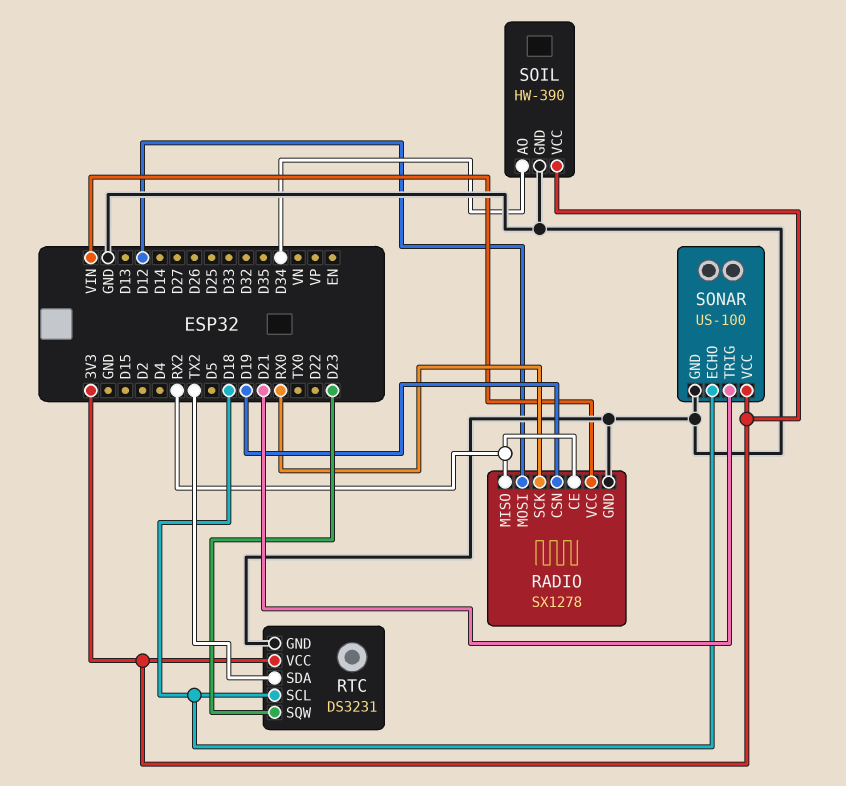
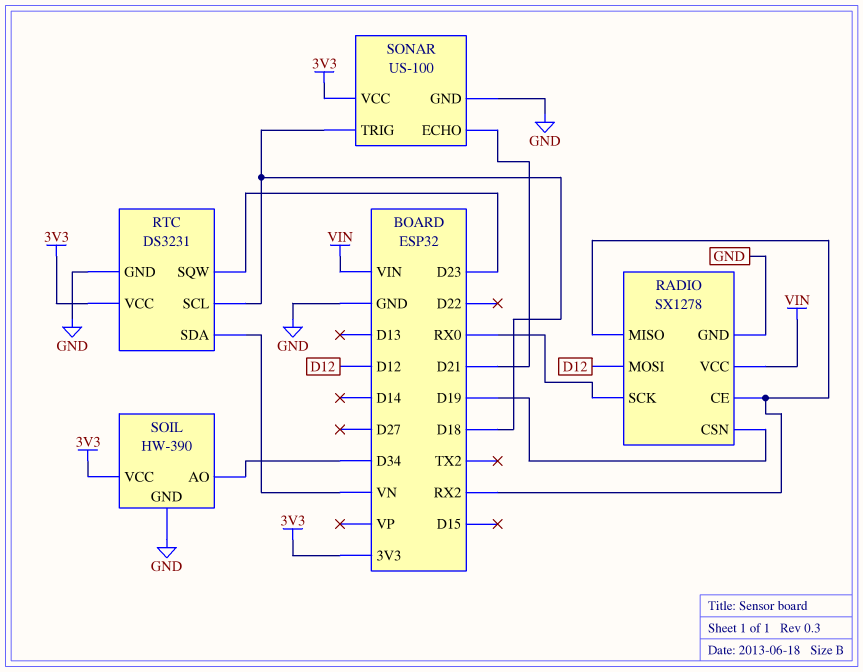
RTC pin SDA: TX2 -> VN
SONAR pin ECHO: D18 -> D21
SONAR pin TRIG: D21 -> D18

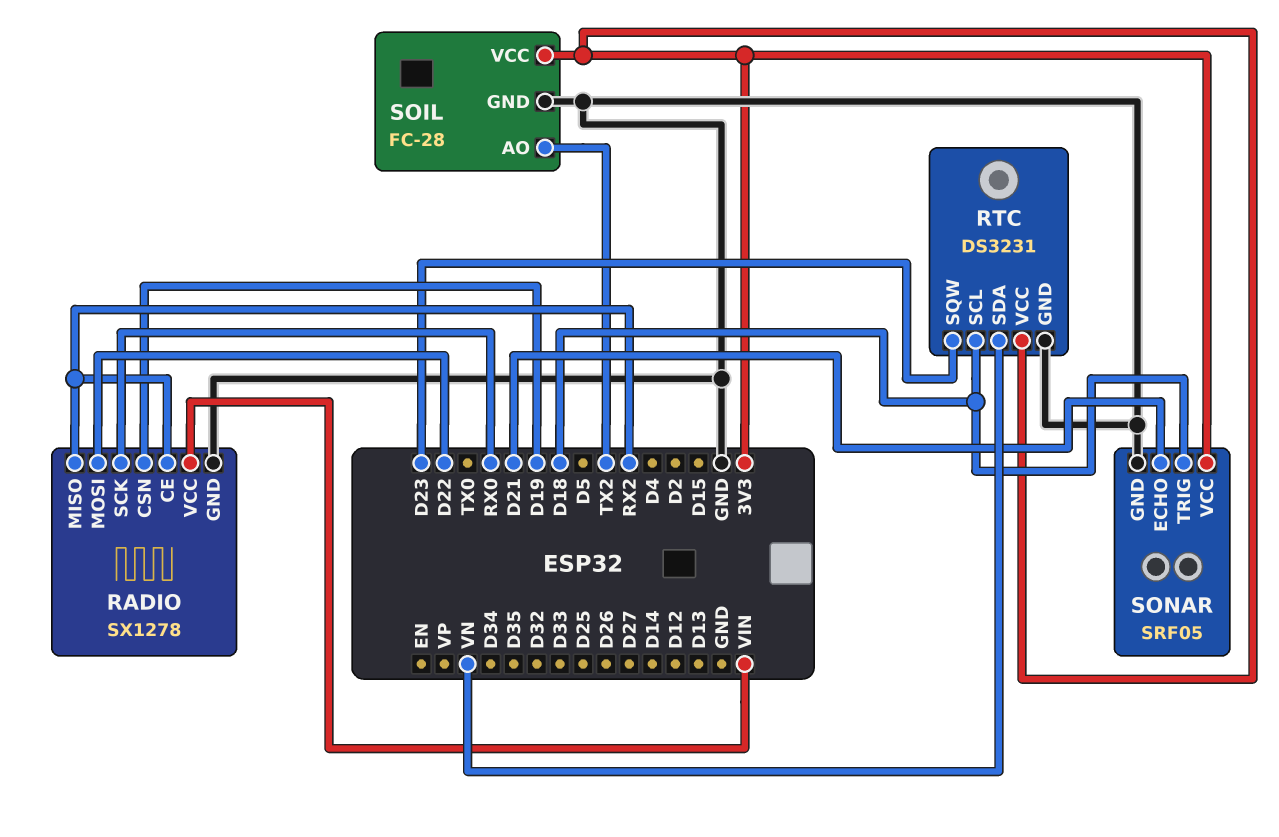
RADIO pin MOSI: D12 -> D22
SOIL: HW-390 -> FC-28
SOIL pin AO: D34 -> TX2
SONAR: US-100 -> SRF05

